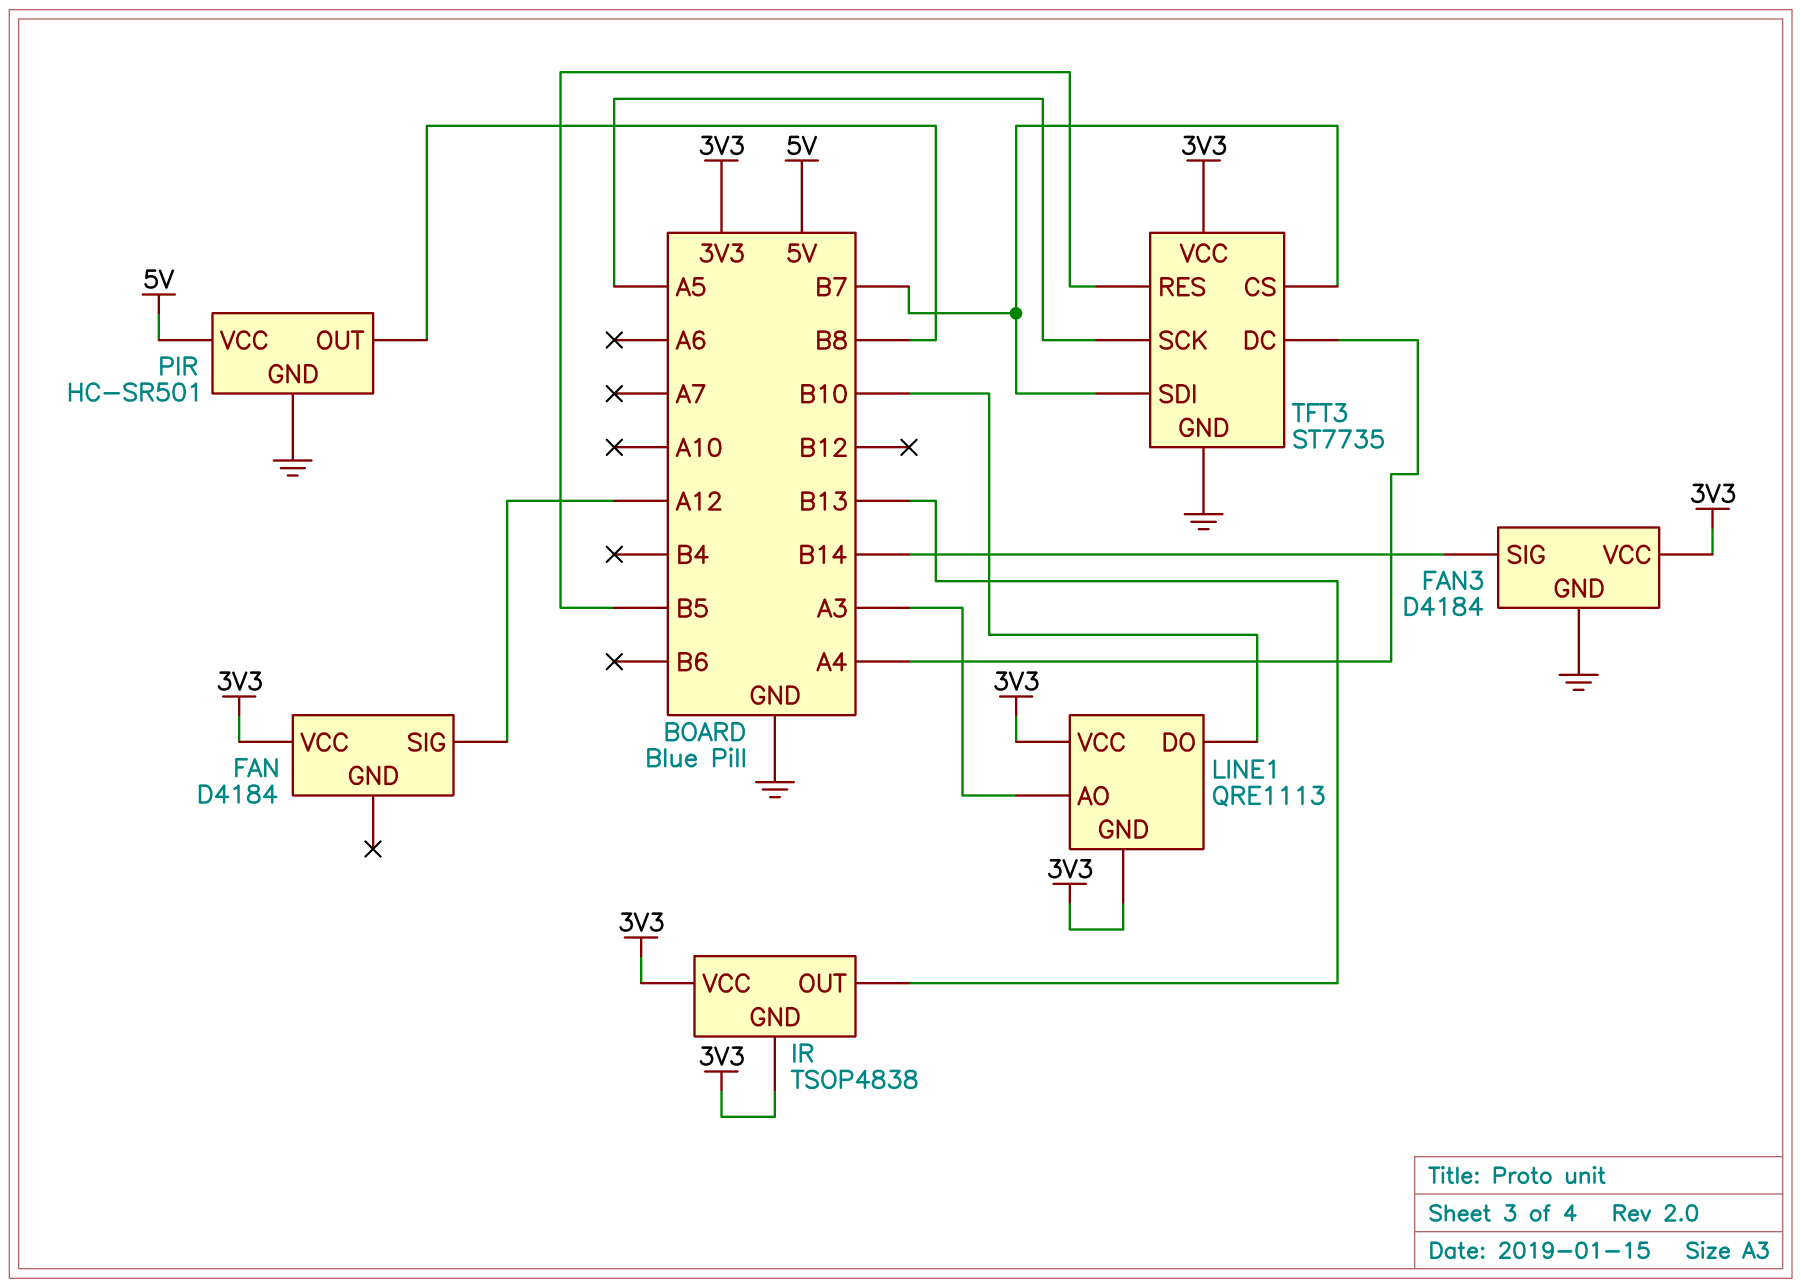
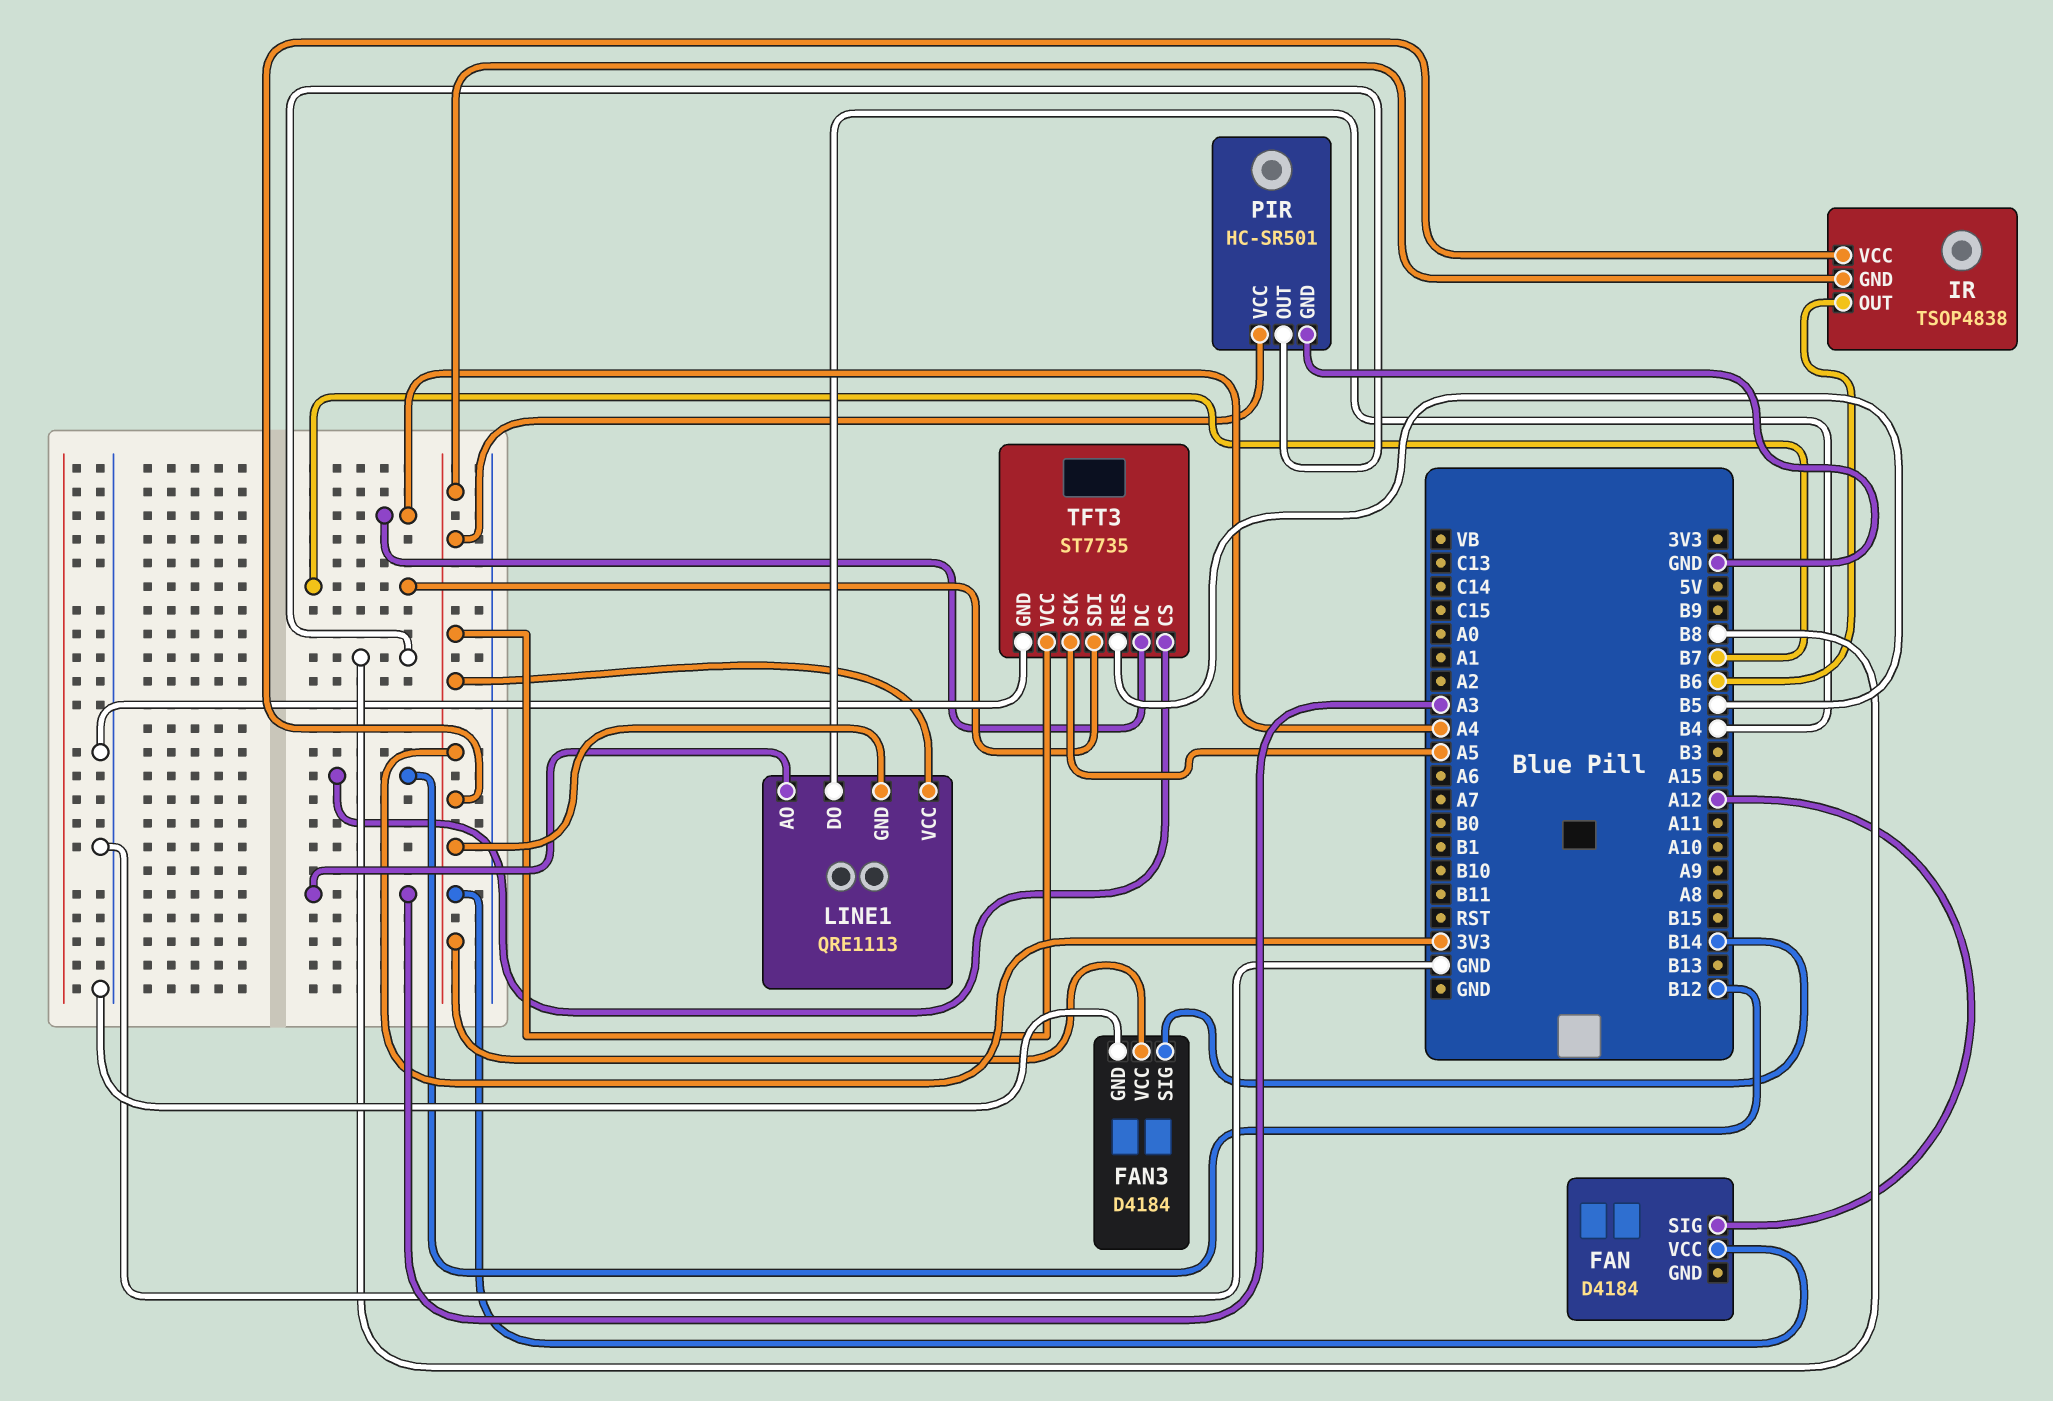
IR pin OUT: B13 -> B6
LINE1 pin DO: B10 -> B4
PIR pin VCC: 5V -> 3V3
TFT3 pin CS: B7 -> B12

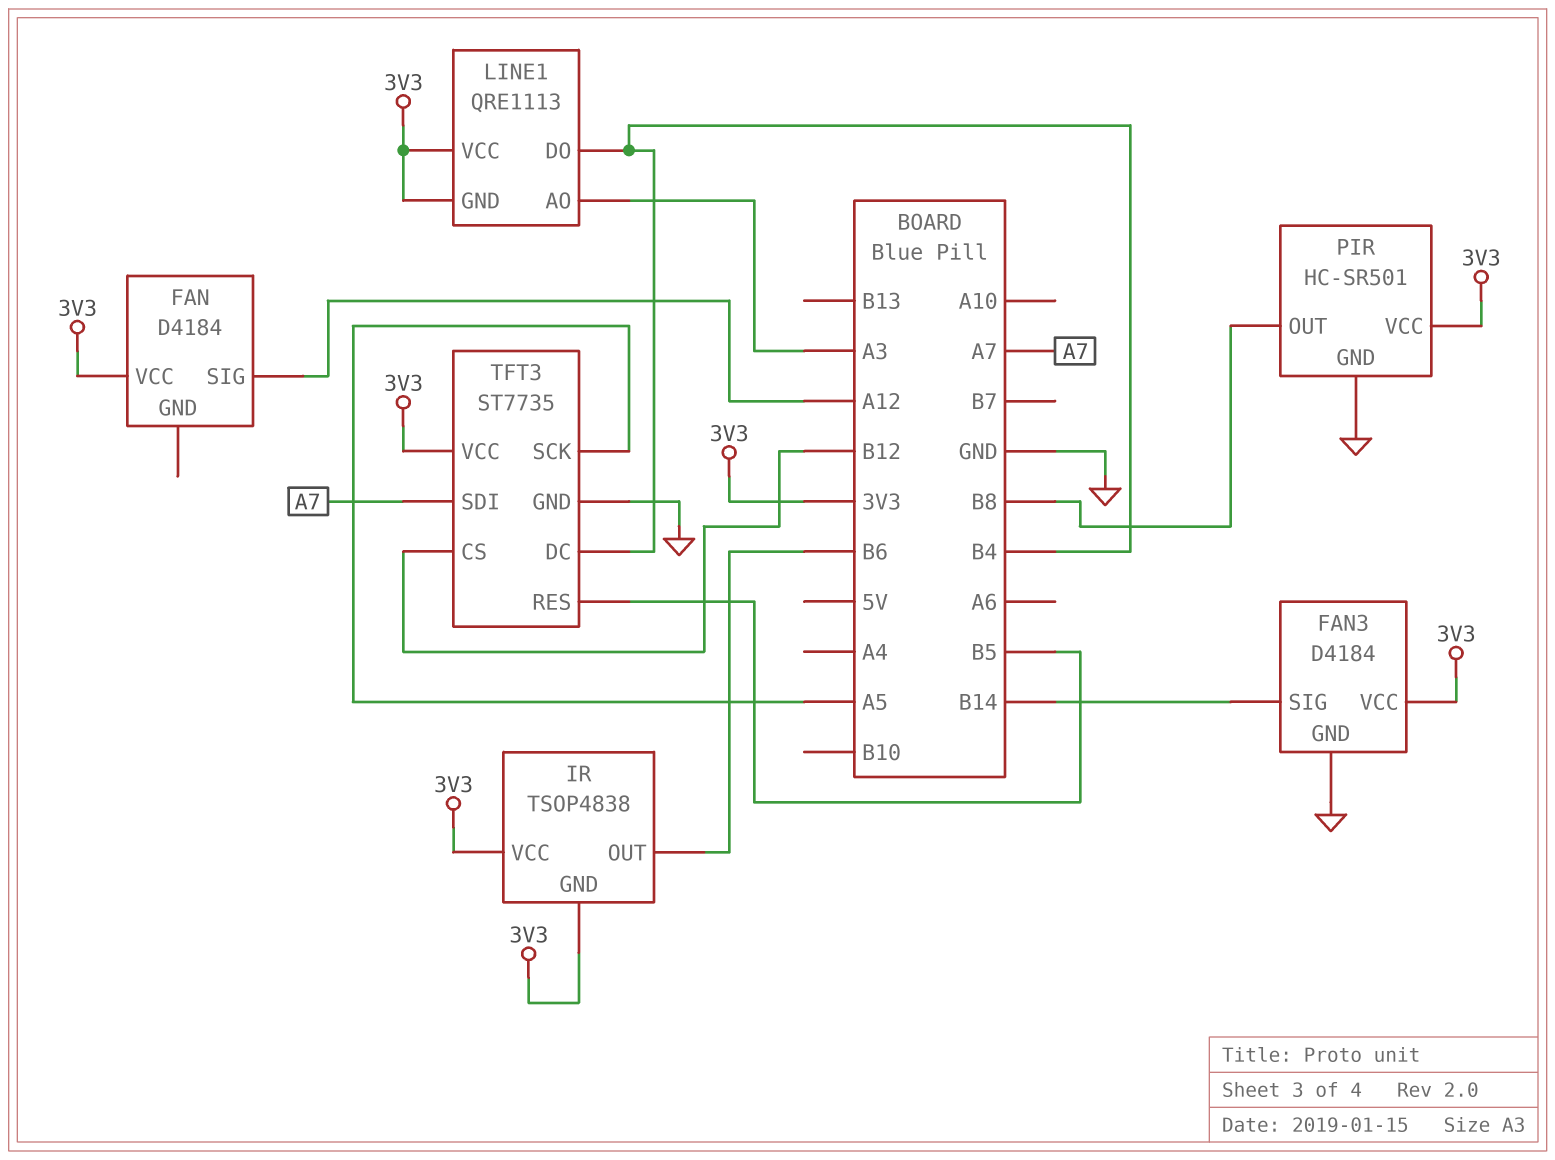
TFT3 pin DC: A4 -> B4
TFT3 pin SDI: B7 -> A7

